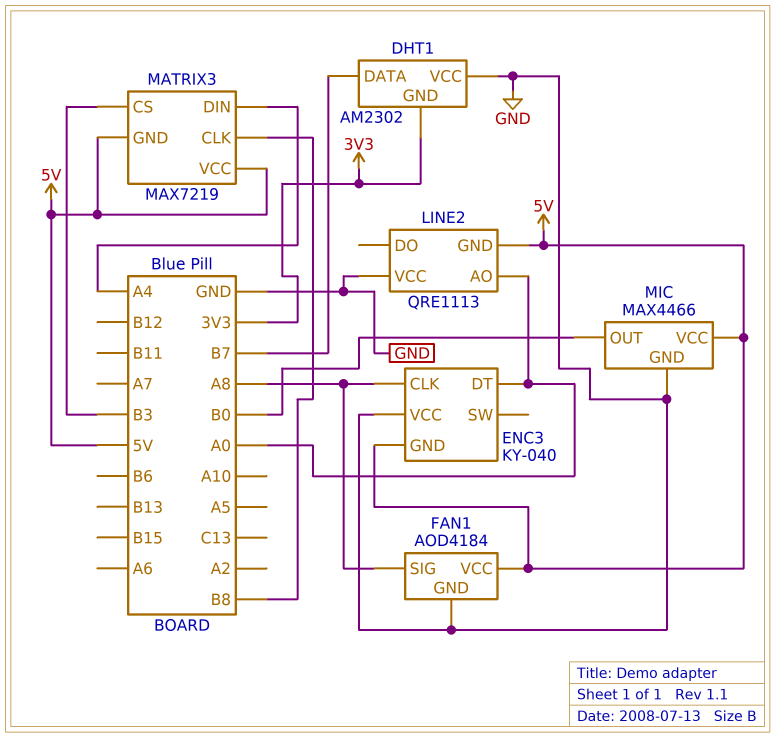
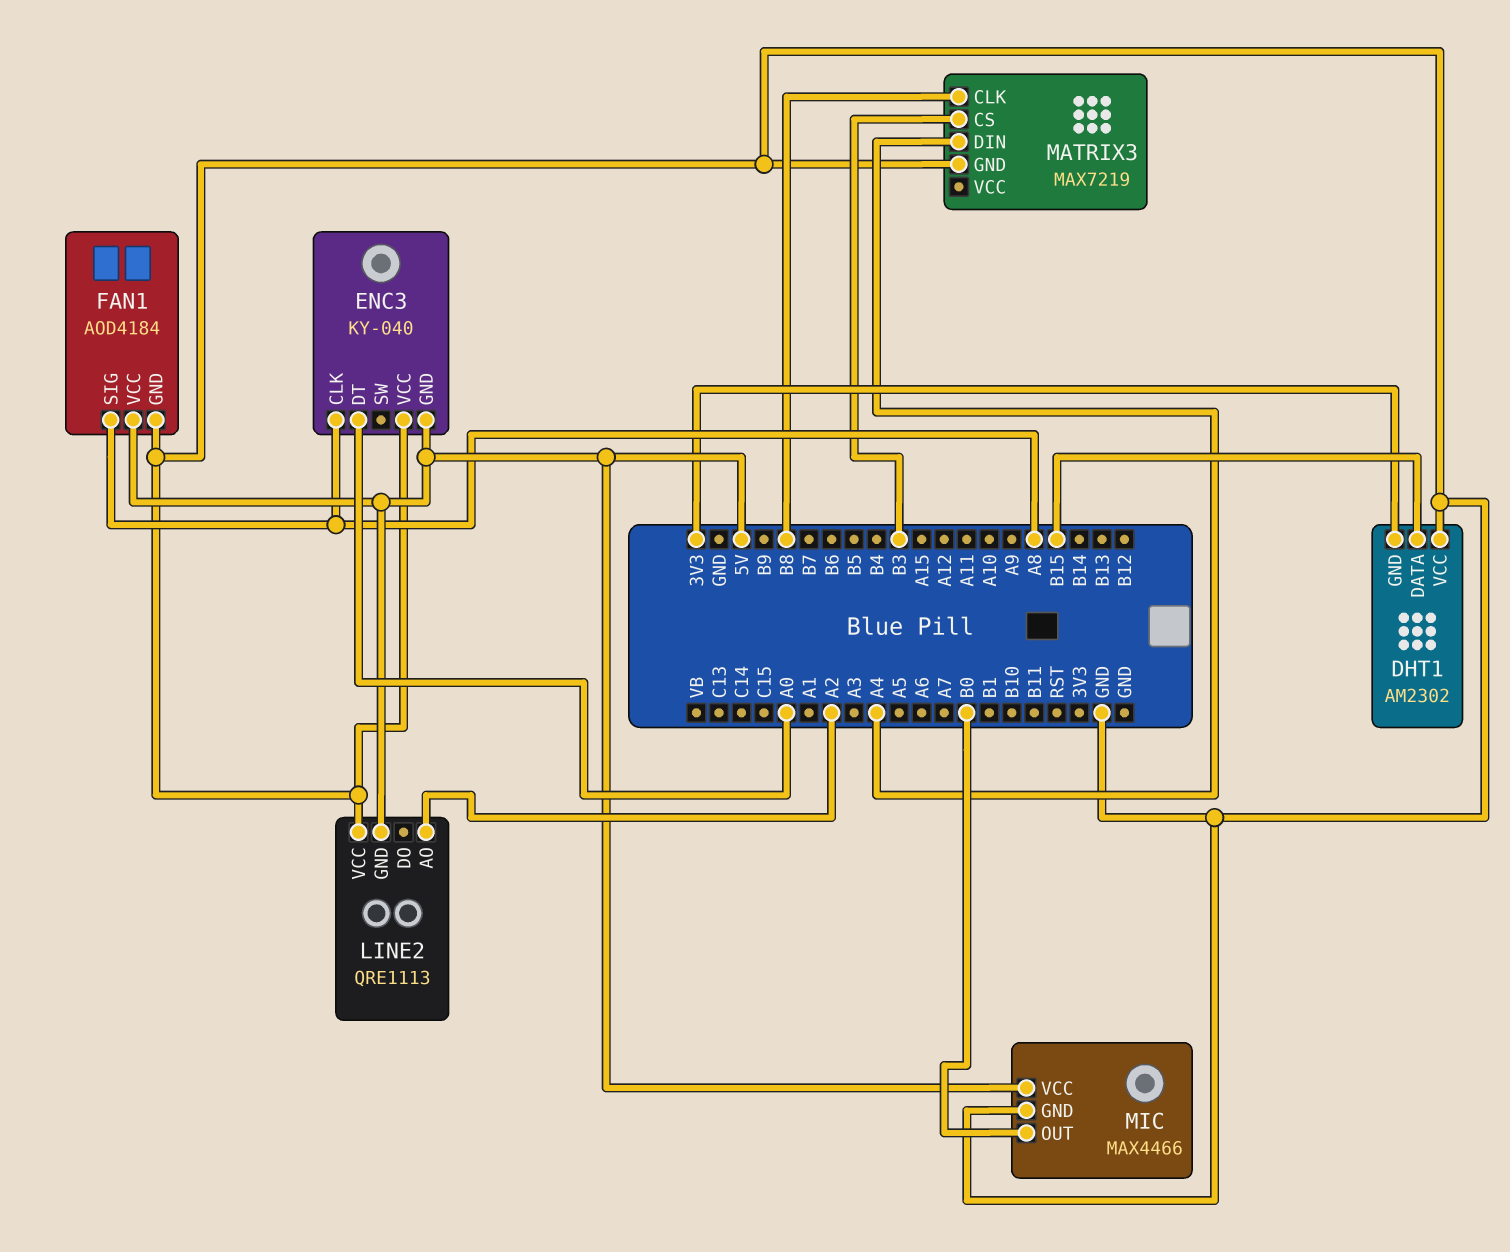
DHT1 pin DATA: B7 -> B15
LINE2 pin AO: A0 -> A2
MATRIX3 pin GND: 5V -> GND
MATRIX3 pin VCC: 5V -> none

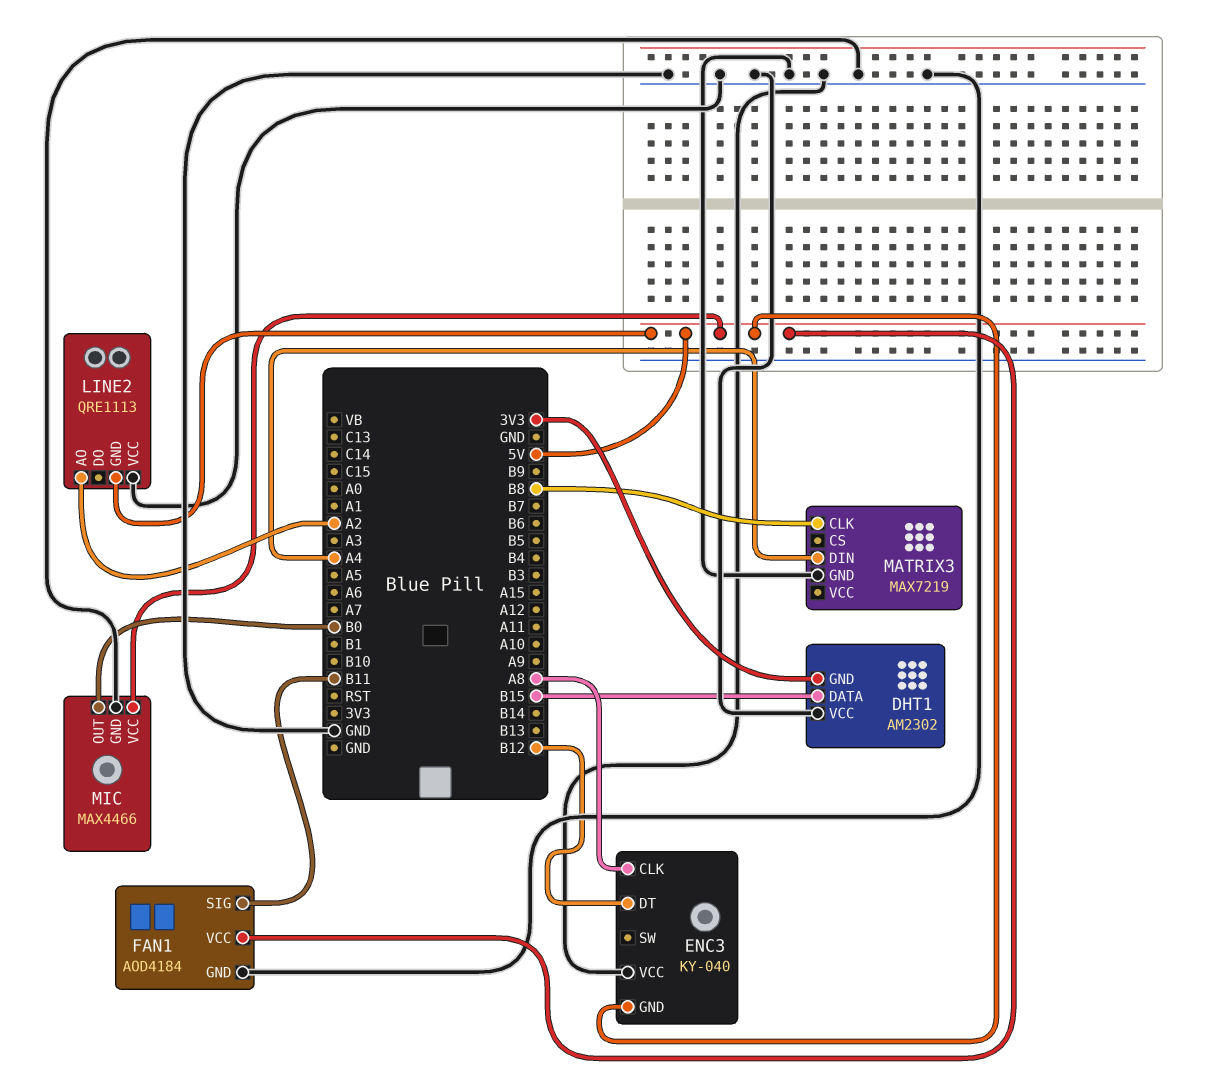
ENC3 pin DT: A0 -> B12
FAN1 pin SIG: A8 -> B11
MATRIX3 pin CS: B3 -> none

